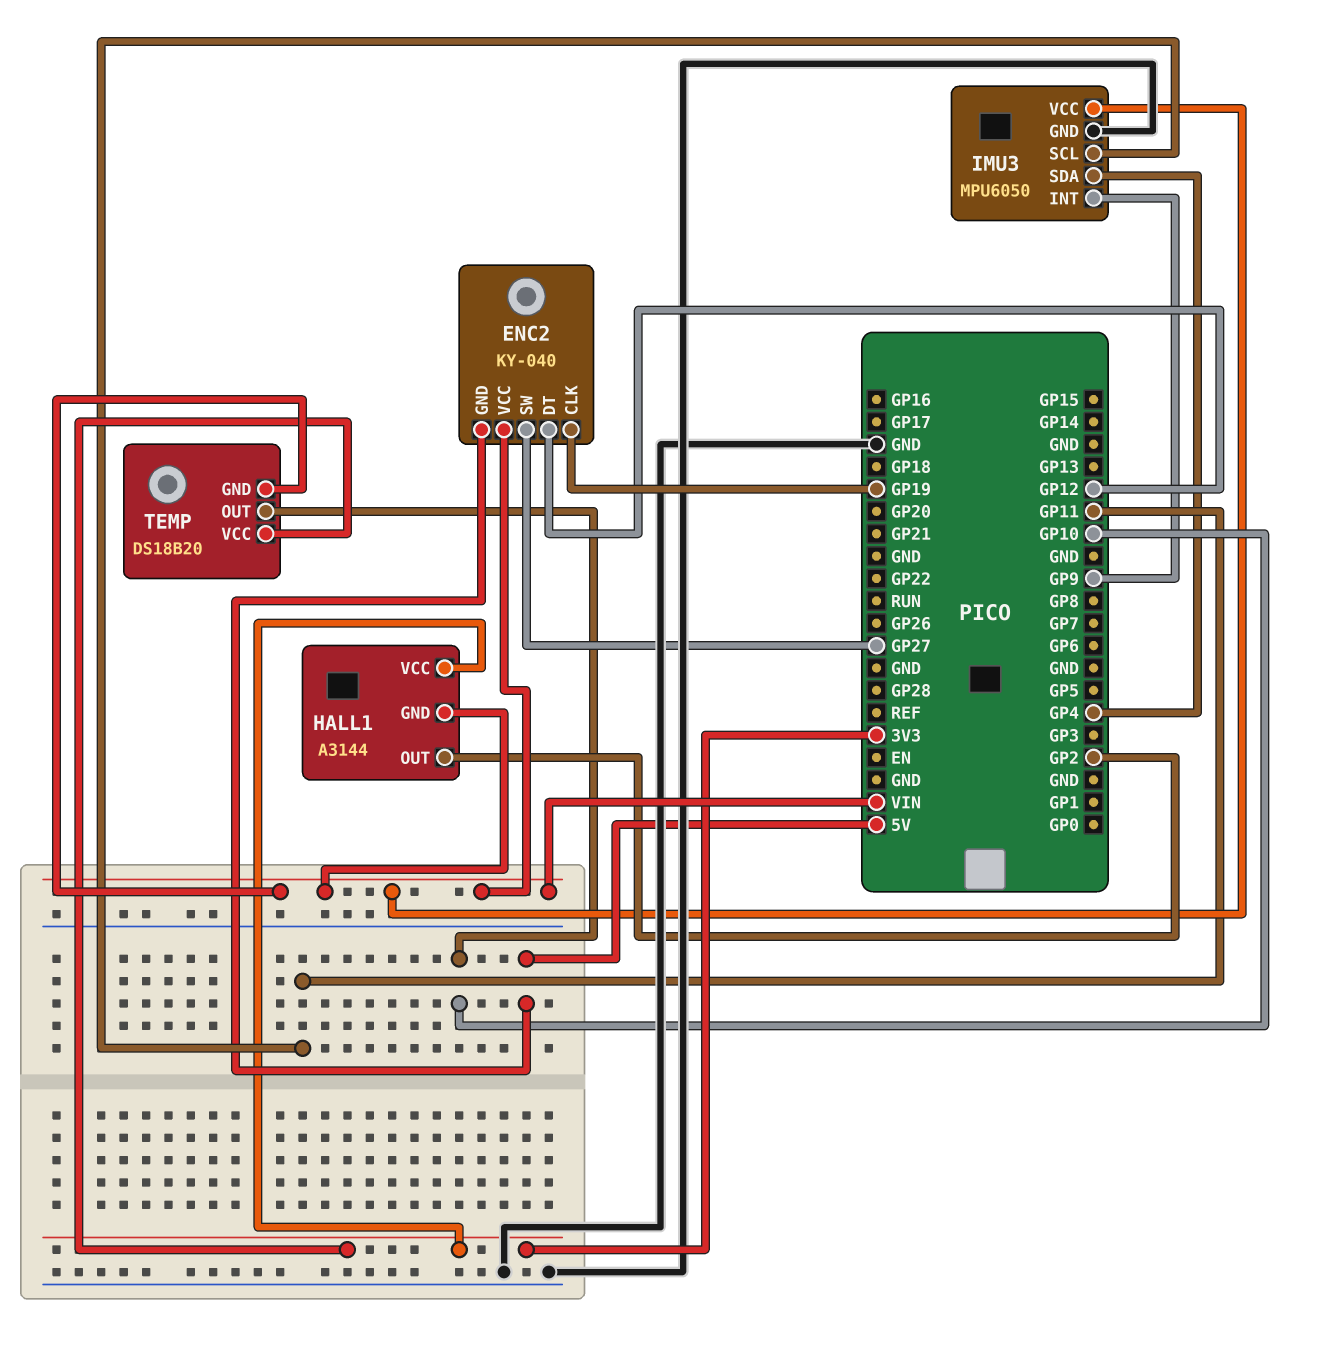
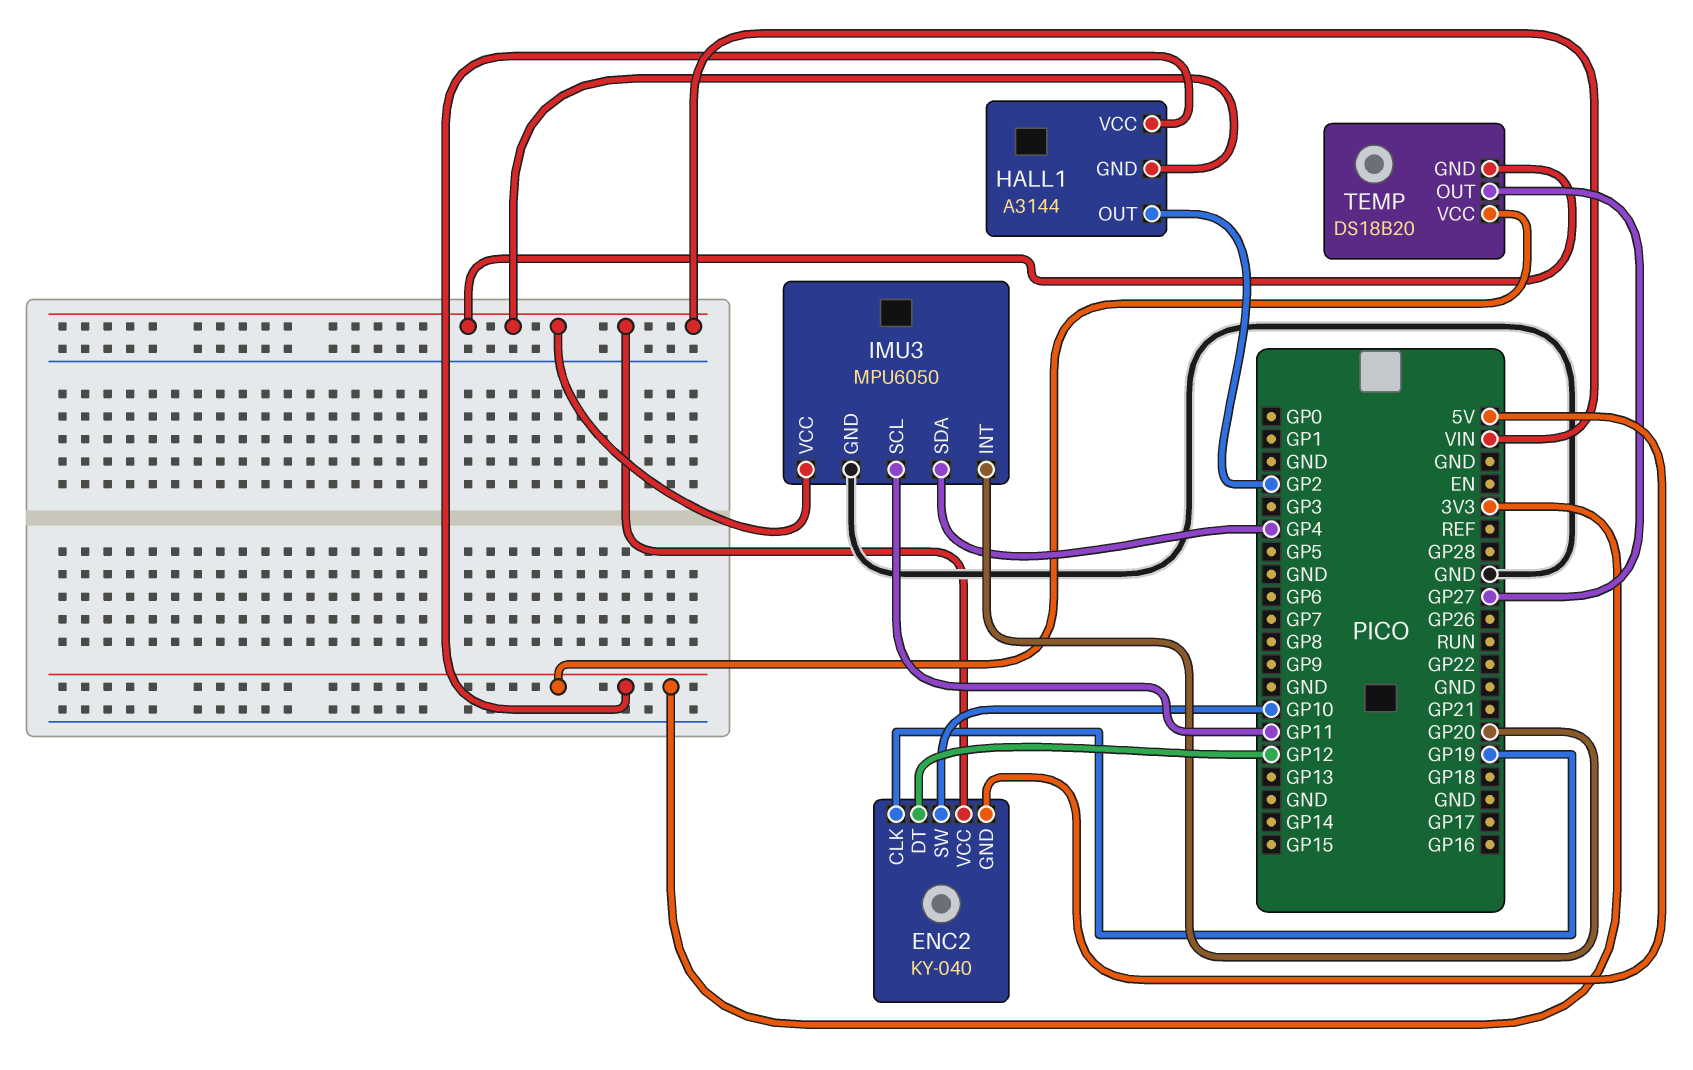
ENC2 pin SW: GP27 -> GP10
IMU3 pin INT: GP9 -> GP20
TEMP pin OUT: GP10 -> GP27

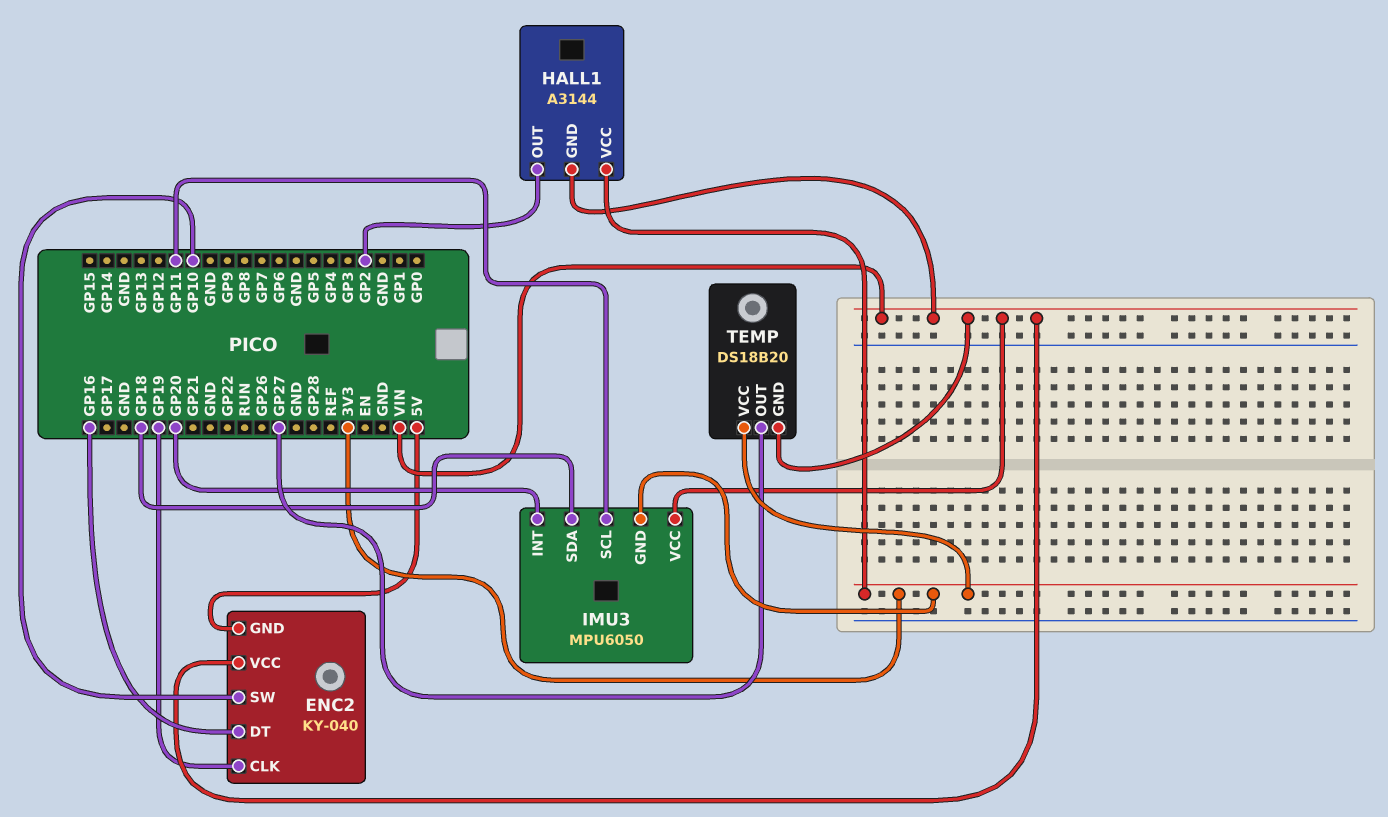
ENC2 pin DT: GP12 -> GP16
IMU3 pin GND: GND -> 3V3
IMU3 pin SDA: GP4 -> GP18

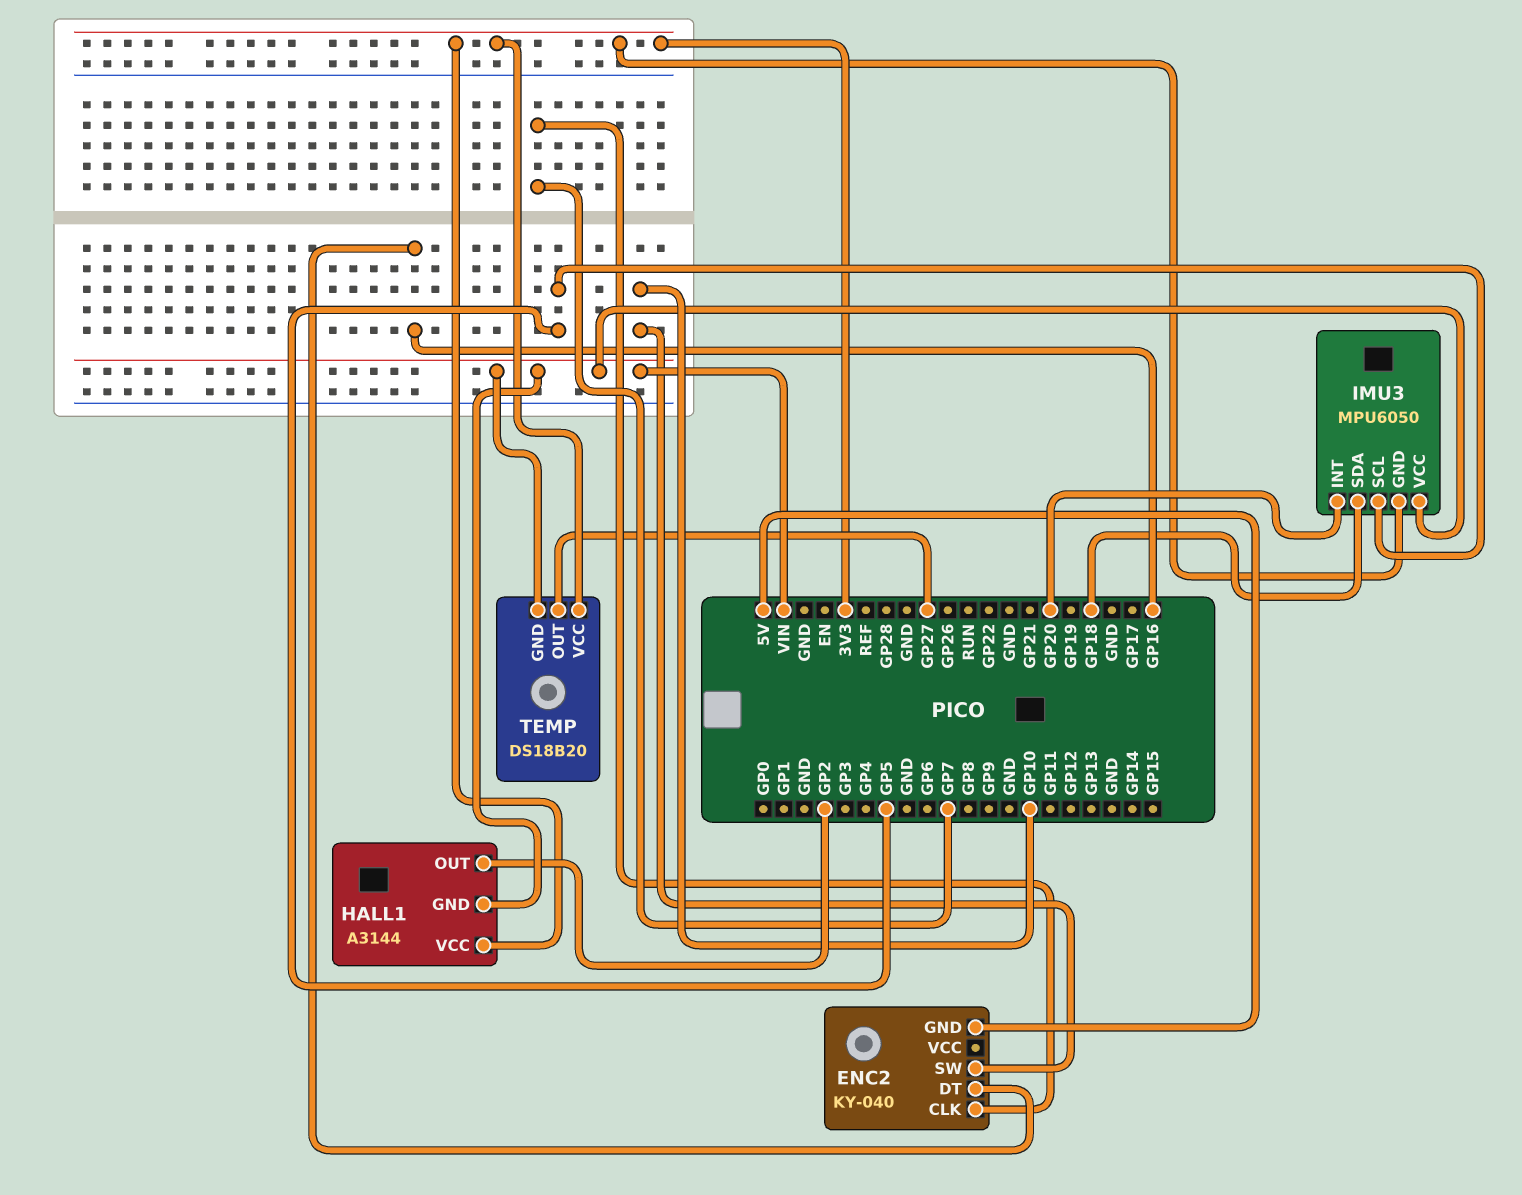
ENC2 pin CLK: GP19 -> GP7
ENC2 pin VCC: VIN -> none
IMU3 pin SCL: GP11 -> GP5

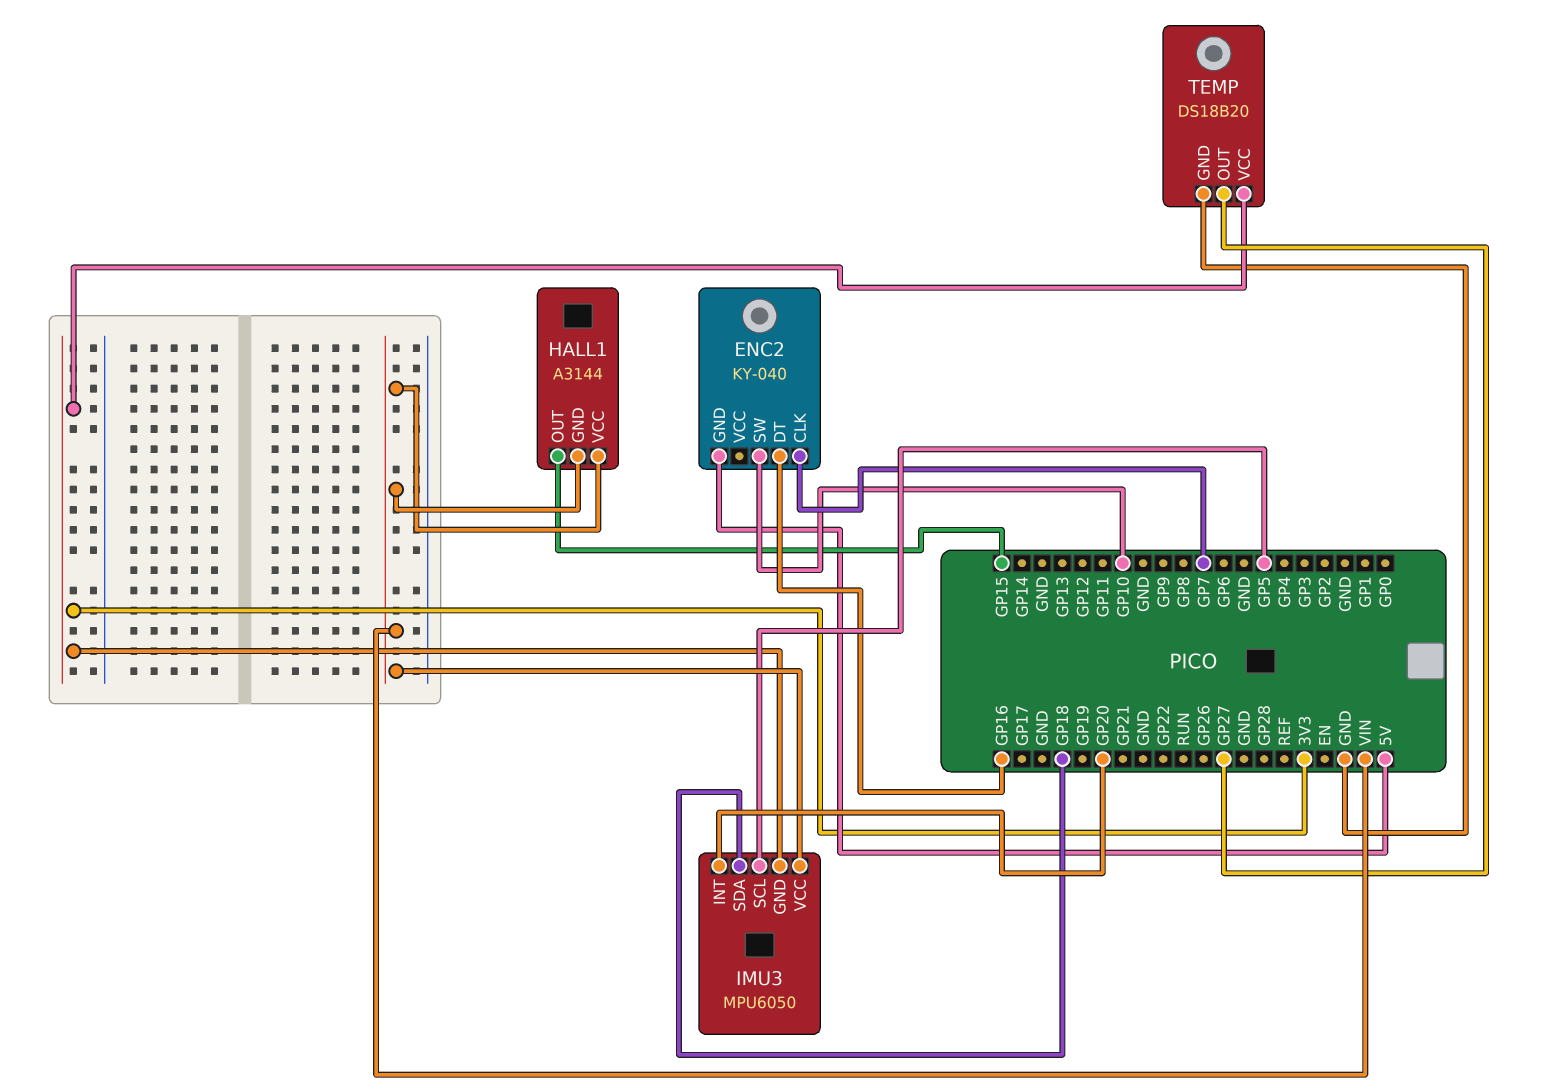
HALL1 pin OUT: GP2 -> GP15
HALL1 pin VCC: 3V3 -> VIN
TEMP pin GND: VIN -> GND

